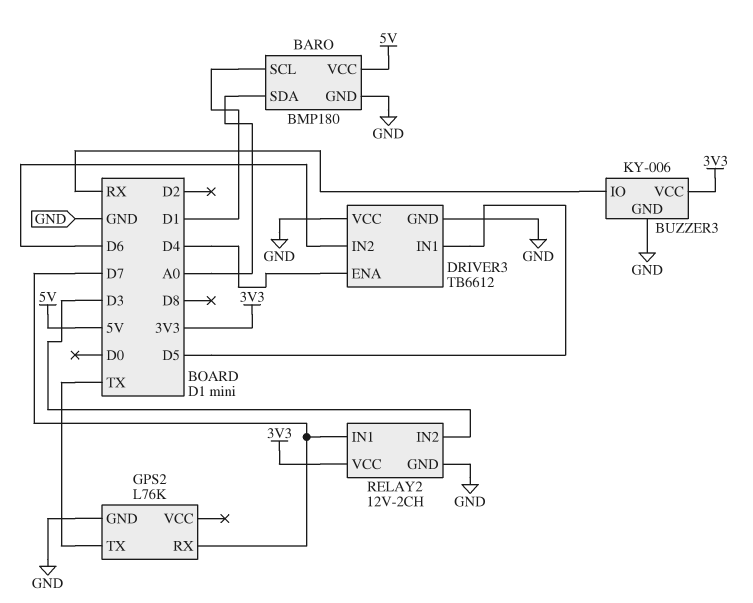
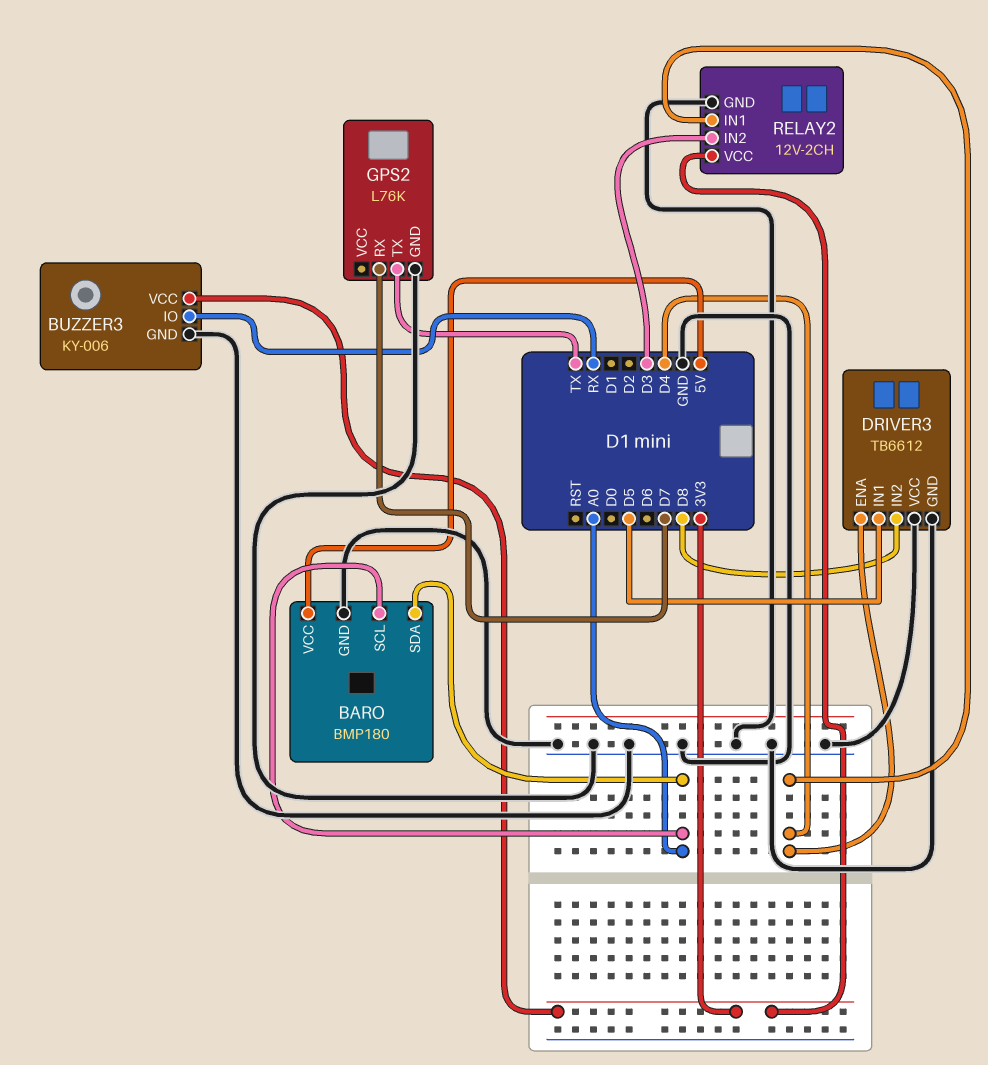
BARO pin SCL: D1 -> A0
DRIVER3 pin IN2: D6 -> D8
RELAY2 pin IN1: D7 -> D4

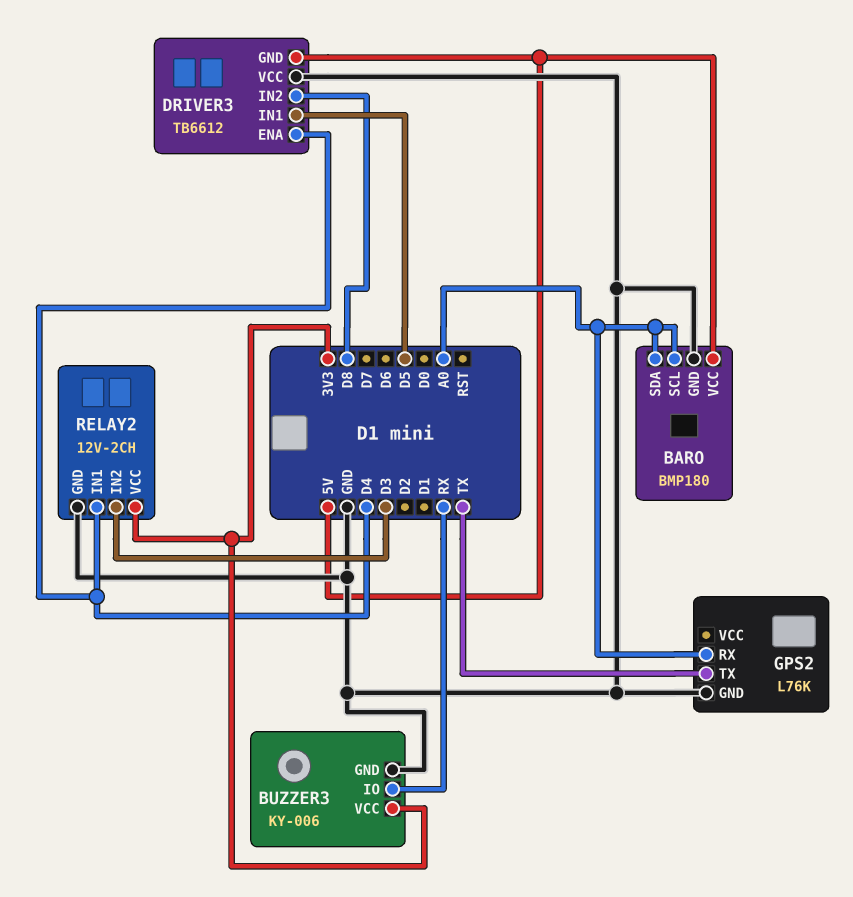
DRIVER3 pin GND: GND -> 5V
GPS2 pin RX: D7 -> A0

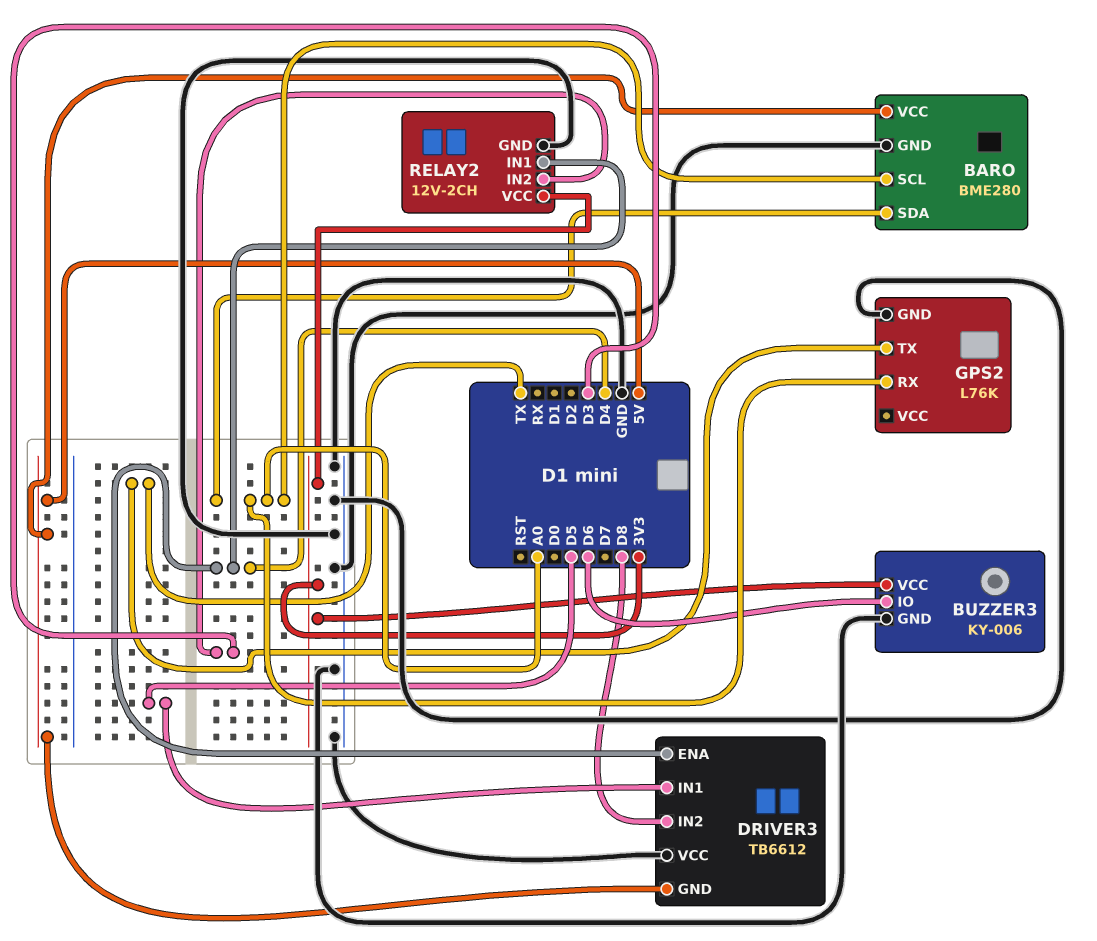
BARO: BMP180 -> BME280
BUZZER3 pin IO: RX -> D6

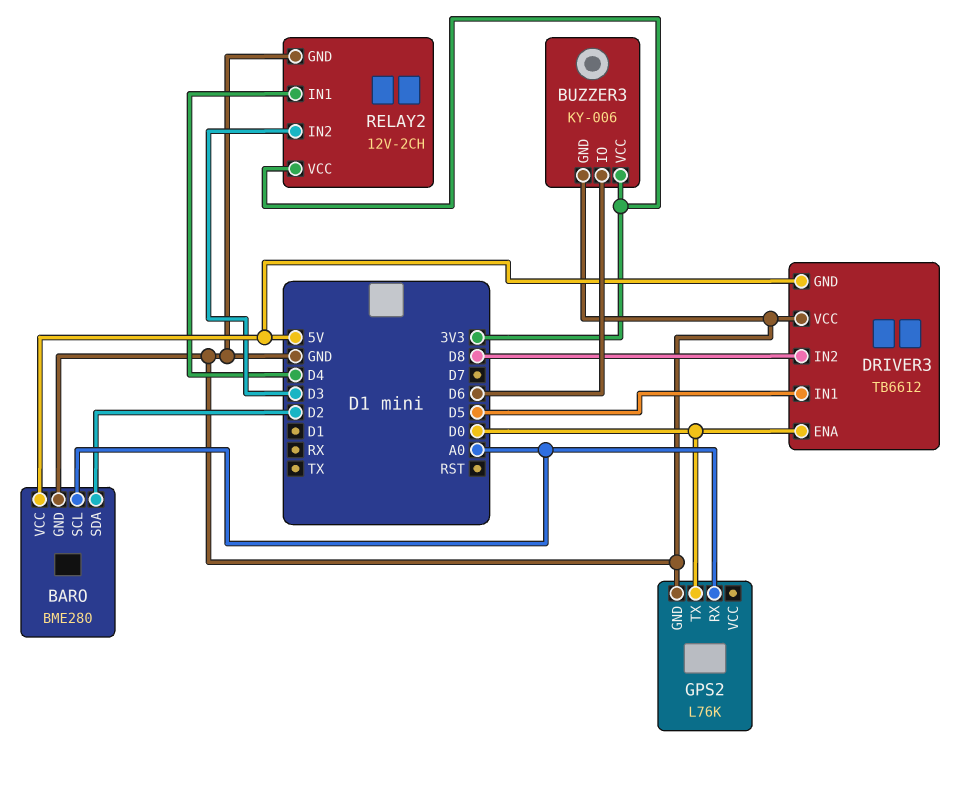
BARO pin SDA: A0 -> D2
DRIVER3 pin ENA: D4 -> D0
GPS2 pin TX: TX -> D0

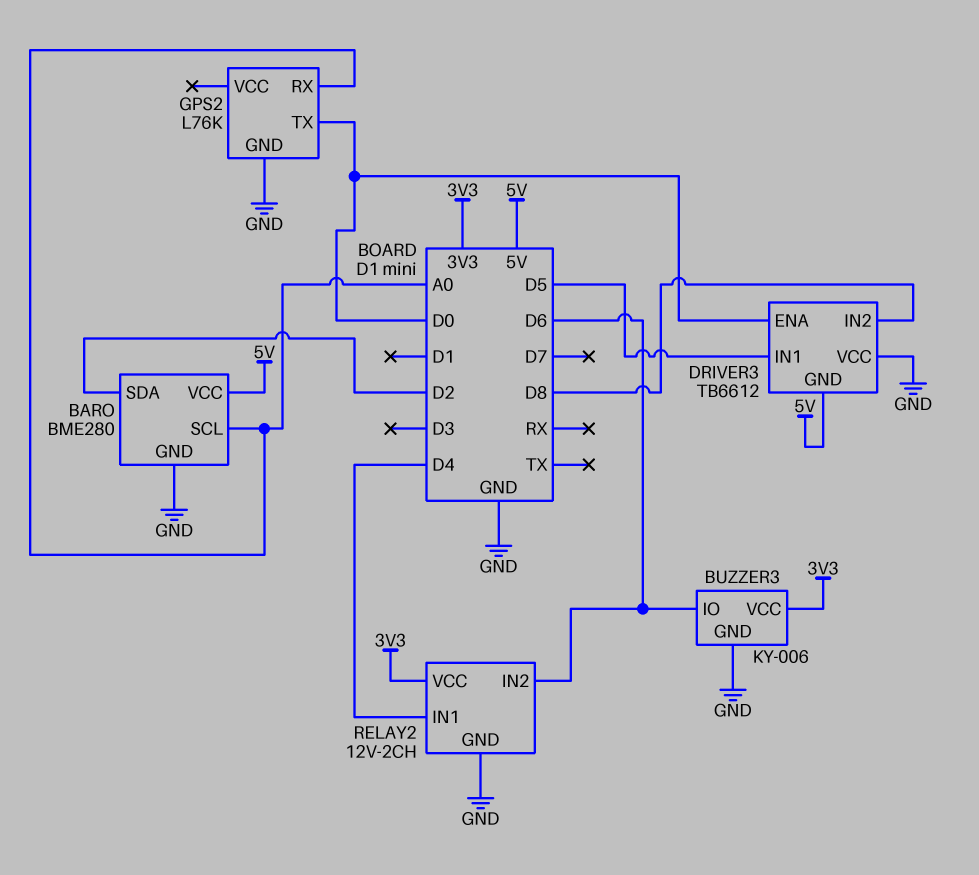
RELAY2 pin IN2: D3 -> D6

